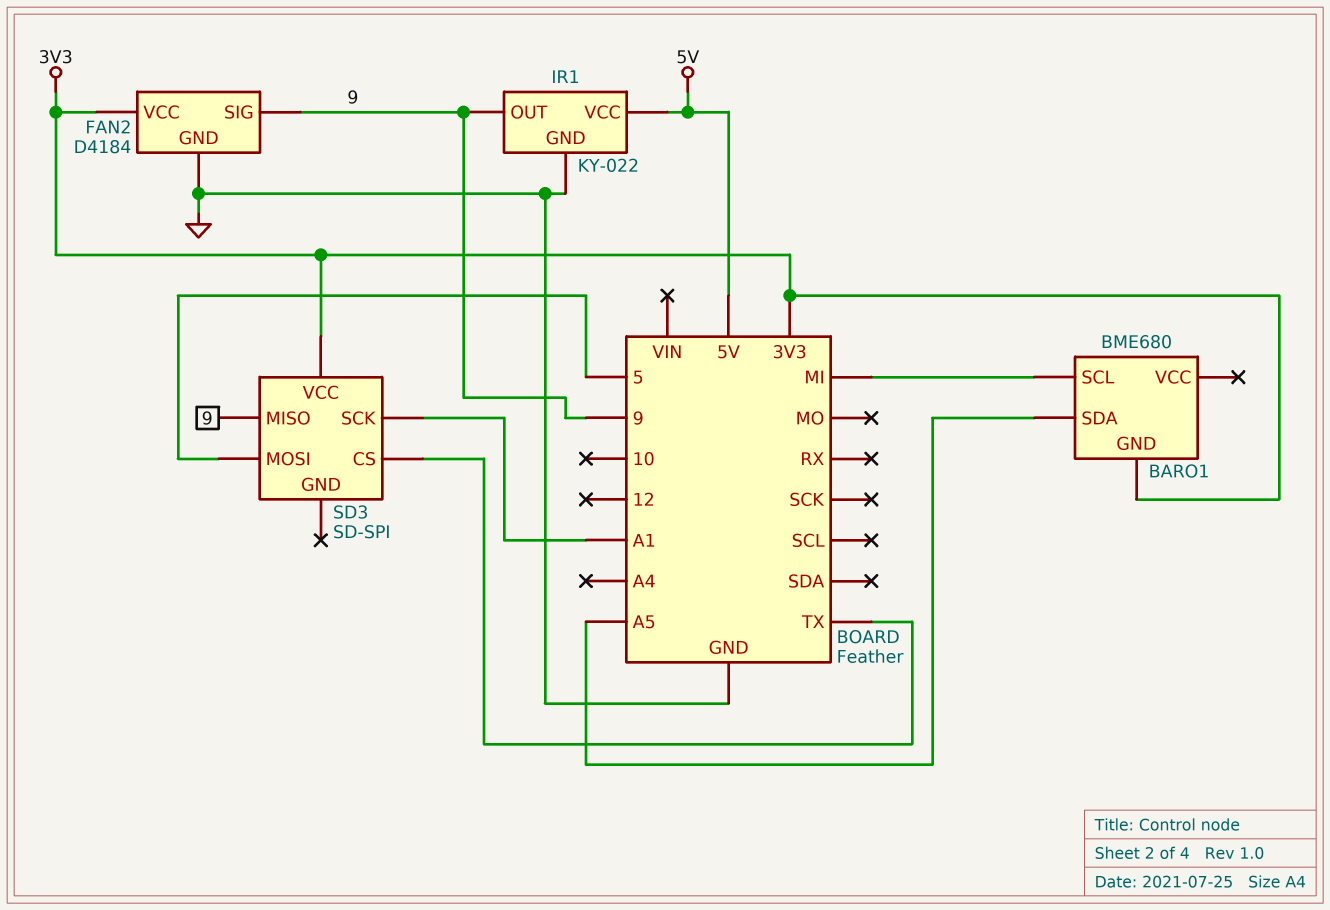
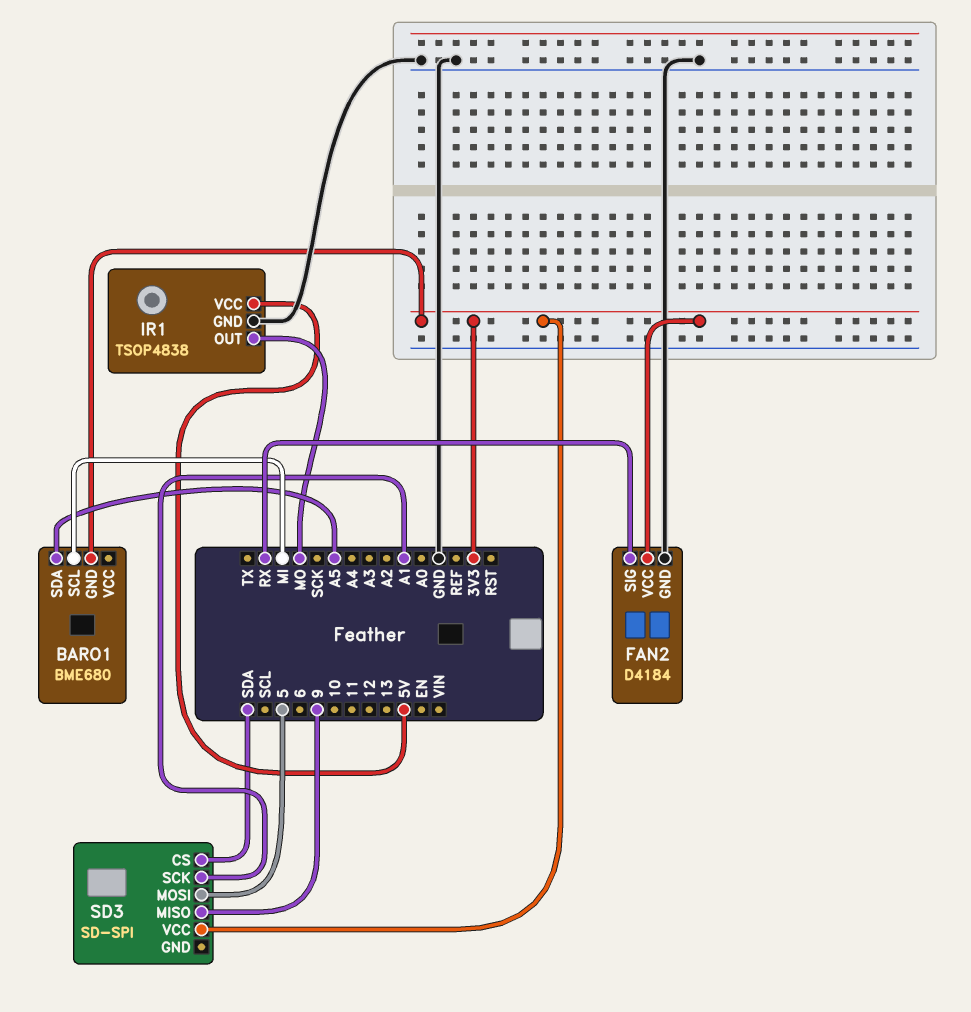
FAN2 pin SIG: 9 -> RX
IR1: KY-022 -> TSOP4838
IR1 pin OUT: 9 -> MO
SD3 pin CS: TX -> SDA

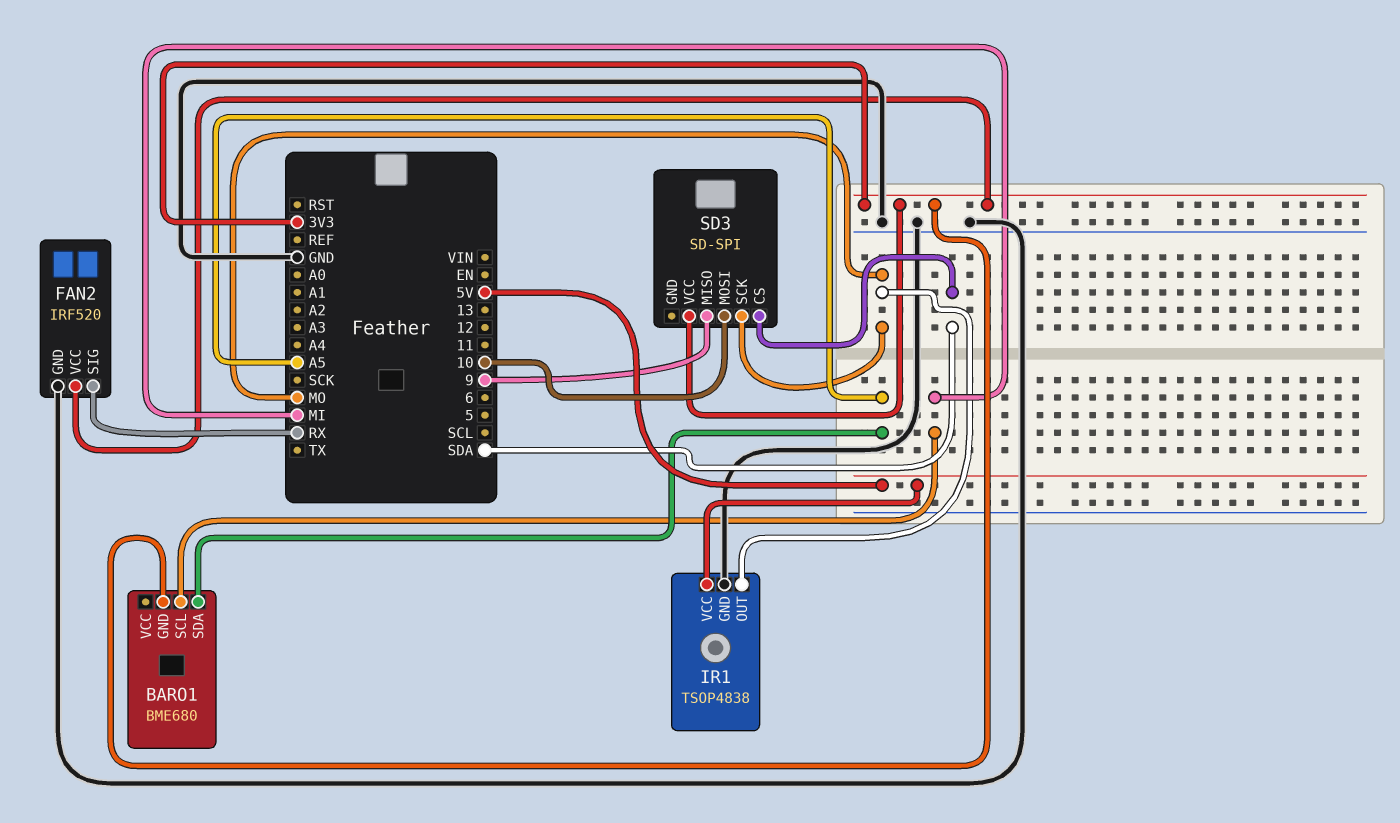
FAN2: D4184 -> IRF520
SD3 pin MOSI: 5 -> 10
SD3 pin SCK: A1 -> MO

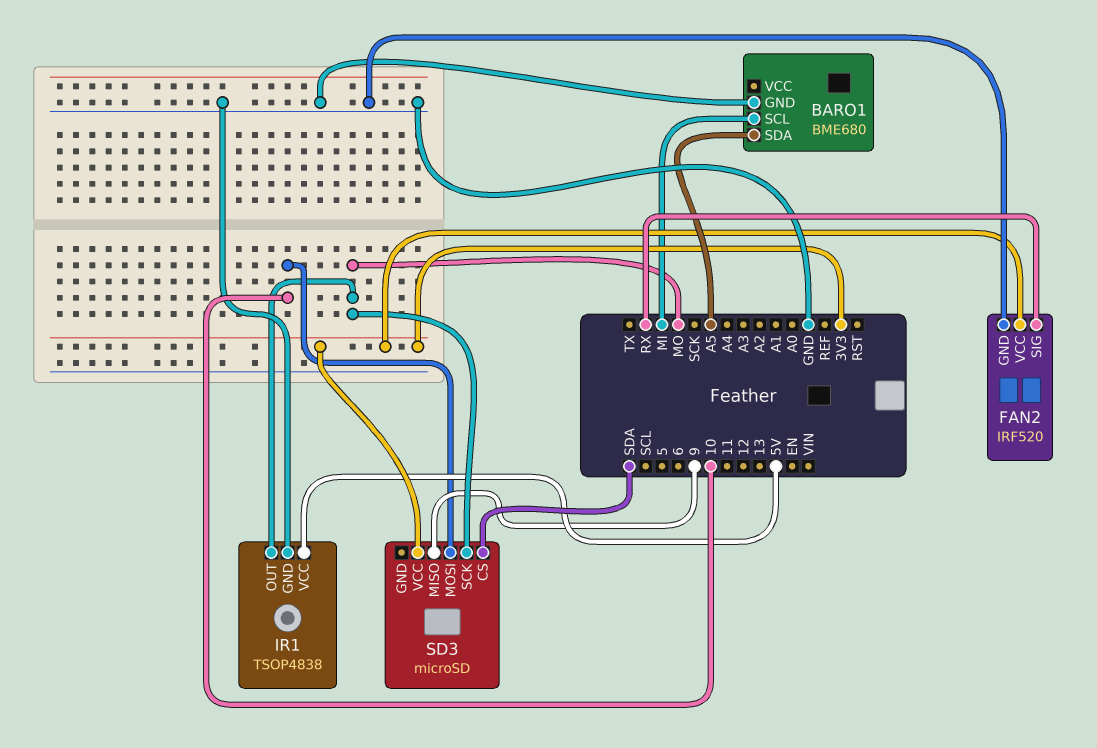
BARO1 pin GND: 3V3 -> GND
SD3: SD-SPI -> microSD

